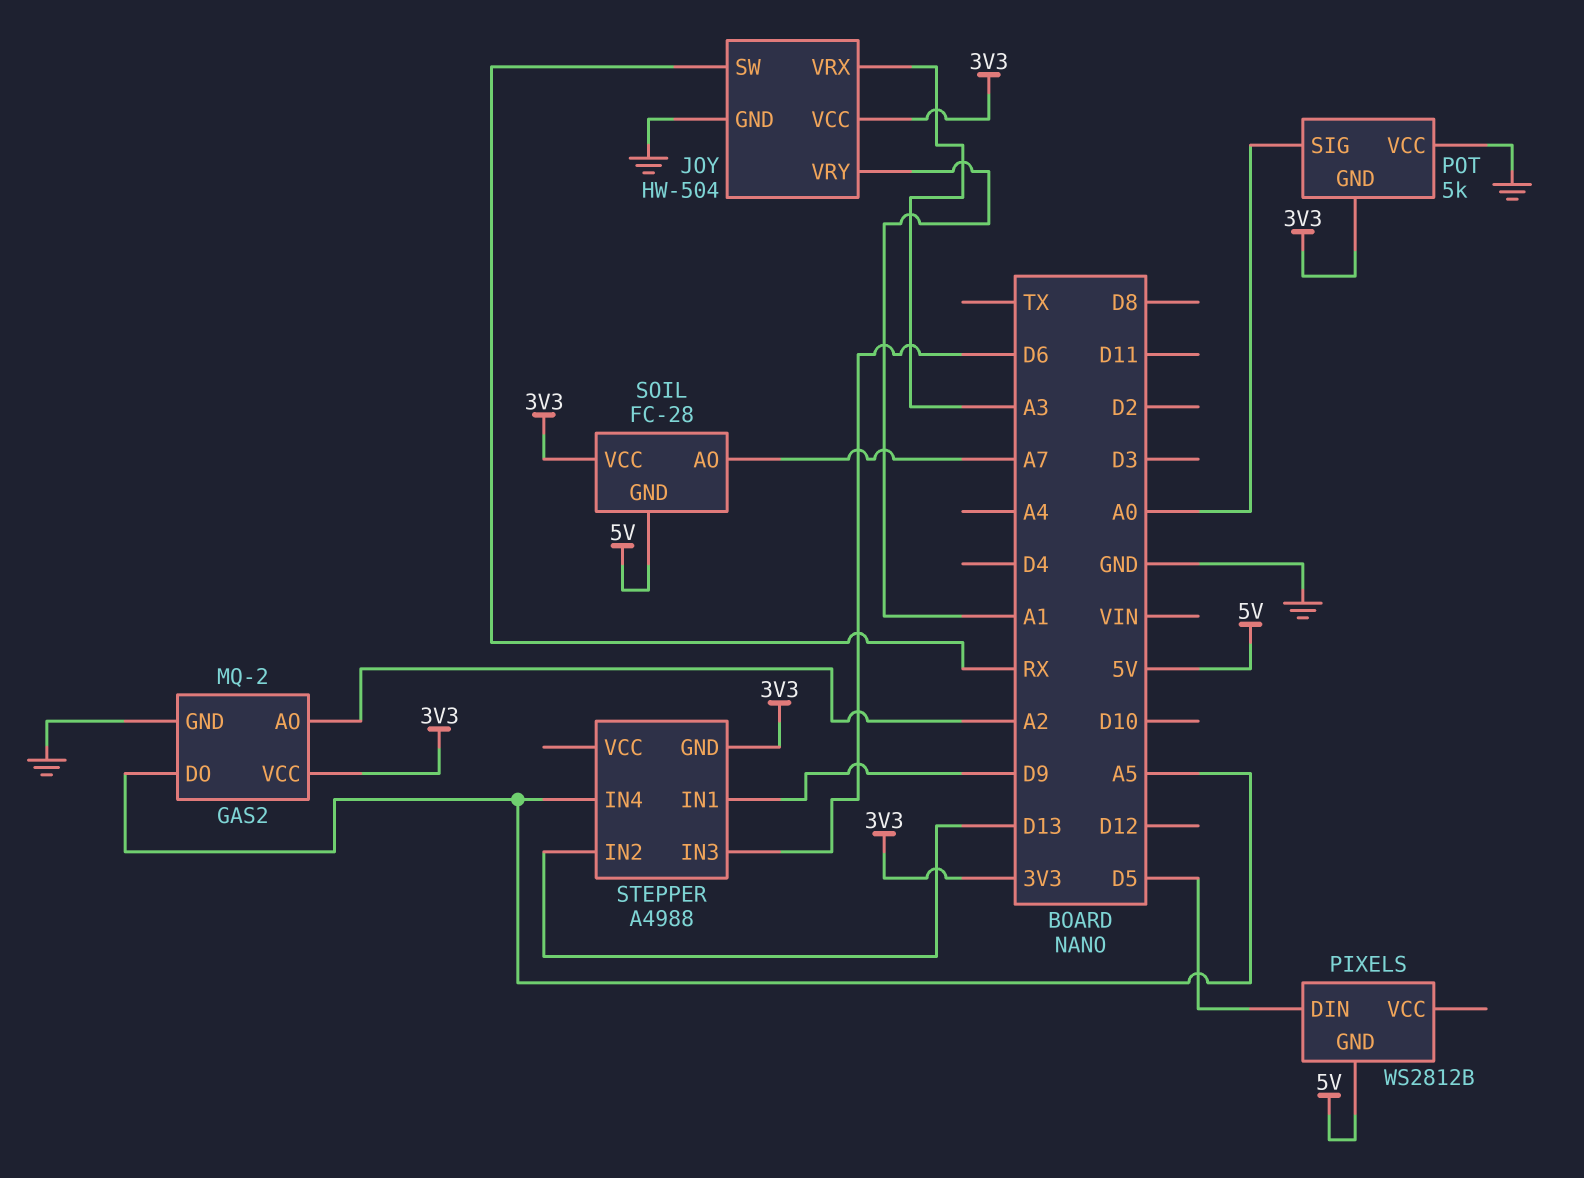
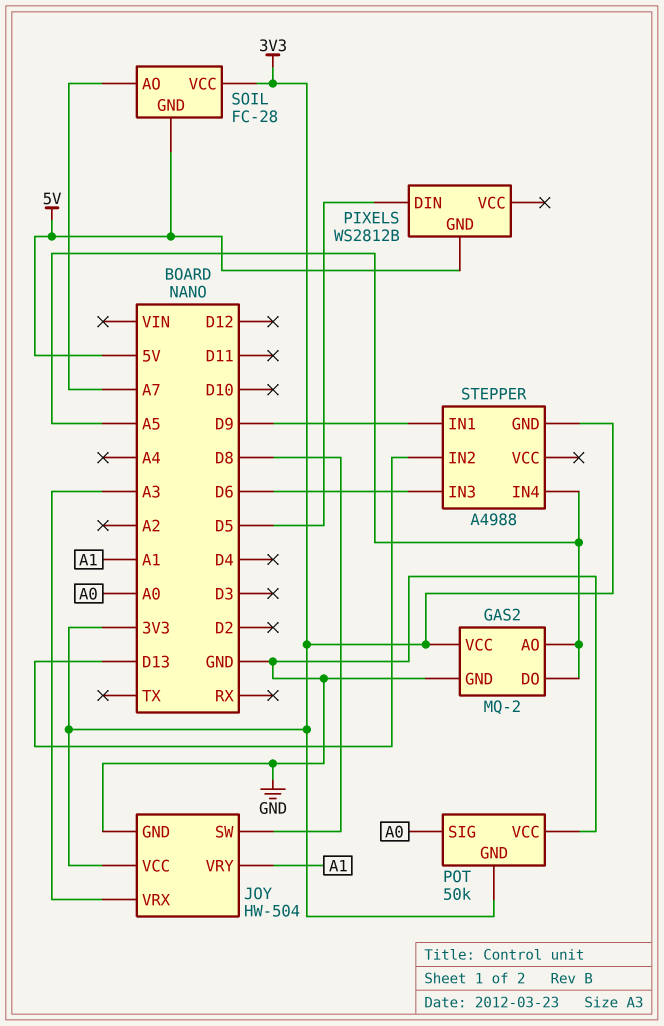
GAS2 pin AO: A2 -> A5
JOY pin SW: RX -> D8
POT: 5k -> 50k

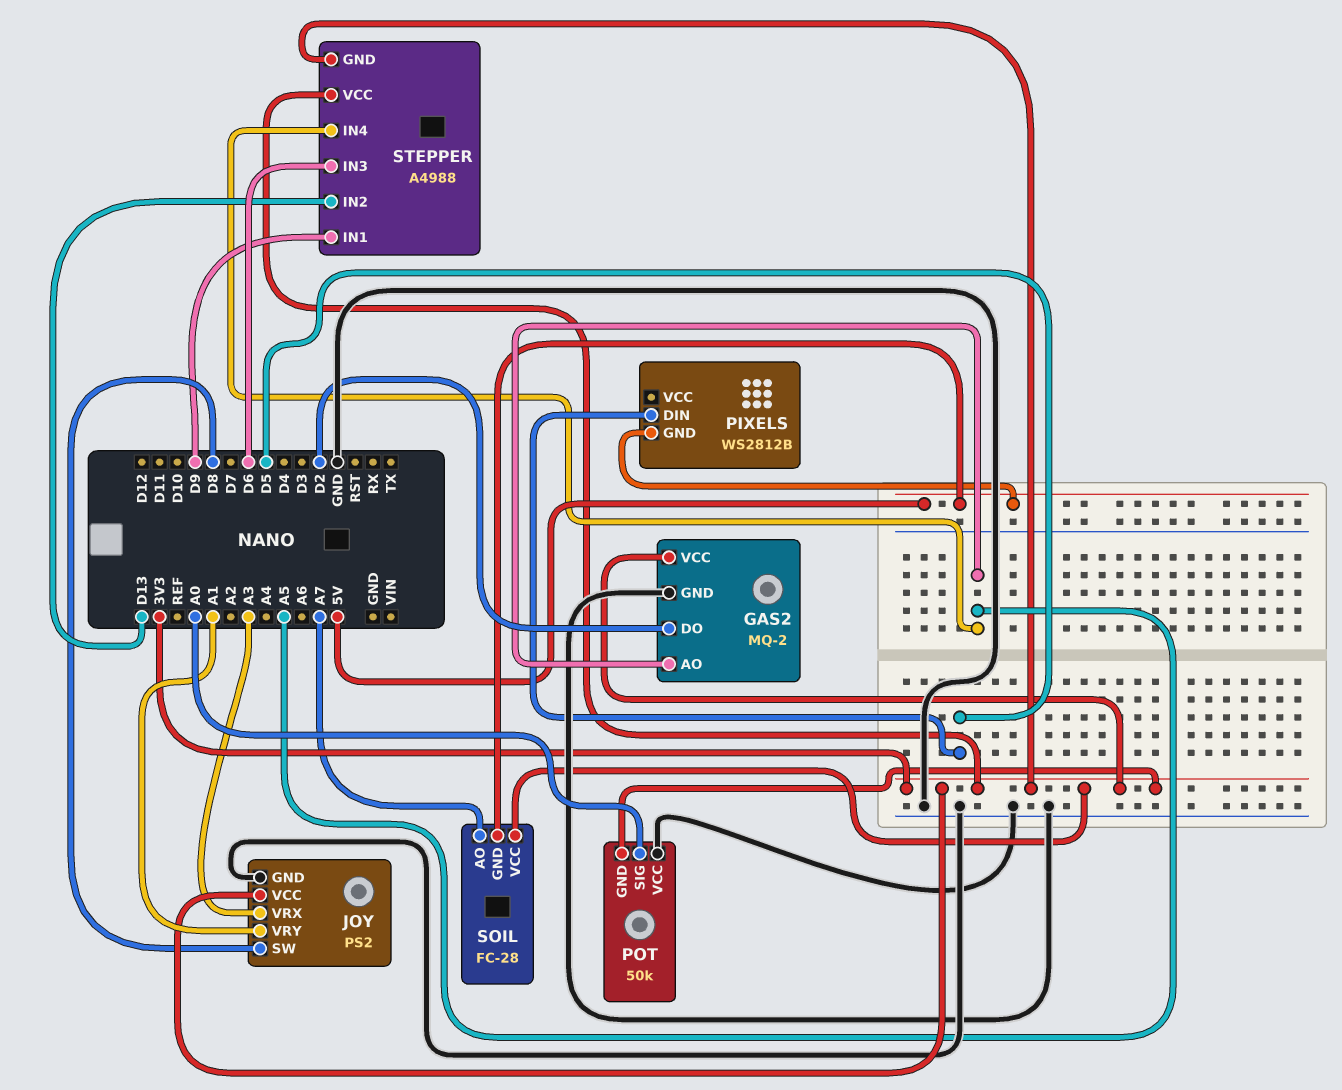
GAS2 pin DO: A5 -> D2
JOY: HW-504 -> PS2
STEPPER pin VCC: none -> 3V3

